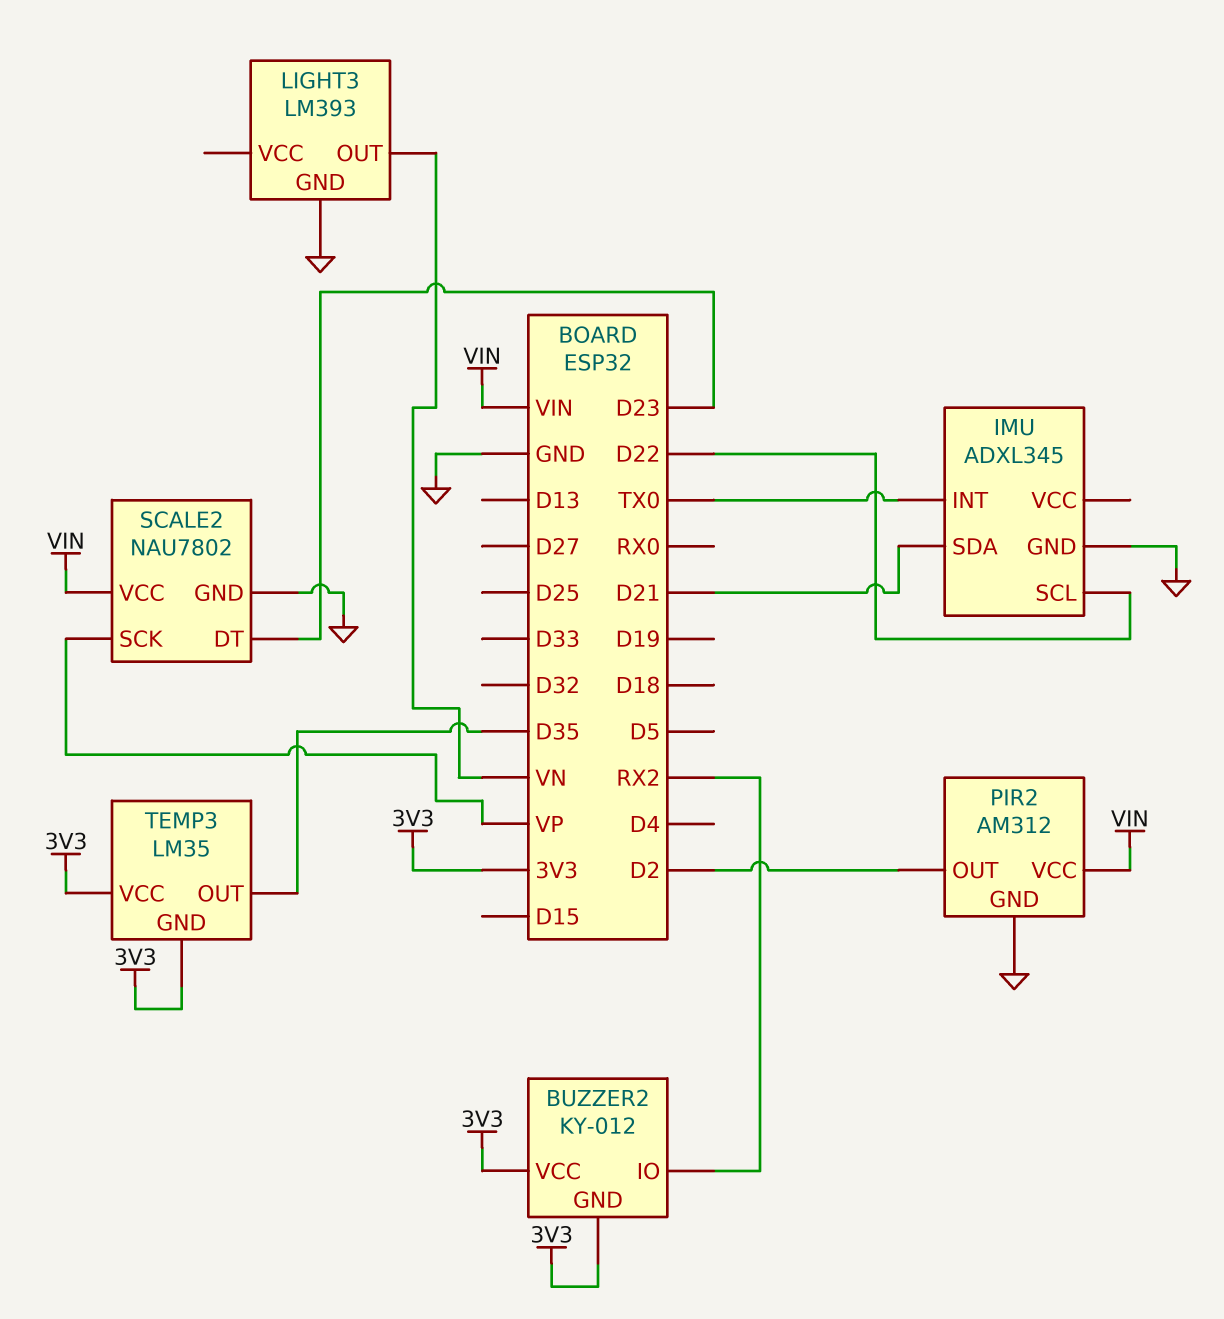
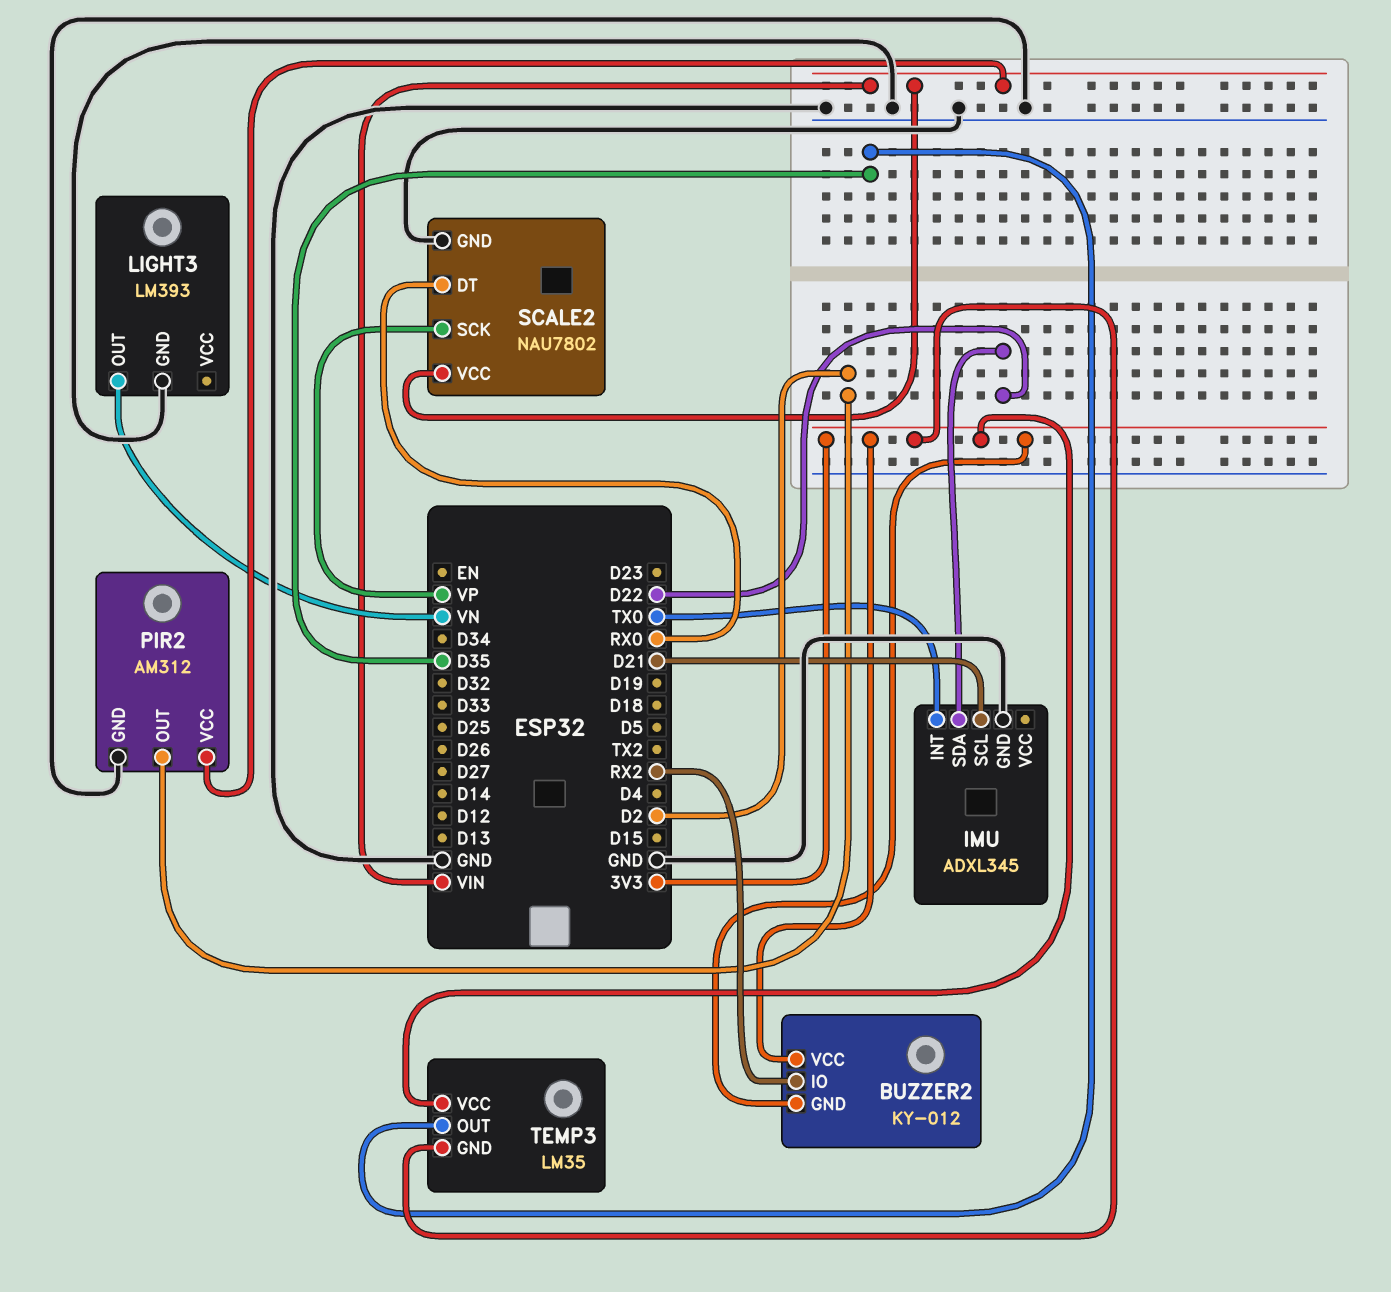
IMU pin SCL: D22 -> D21
IMU pin SDA: D21 -> D22
SCALE2 pin DT: D23 -> RX0

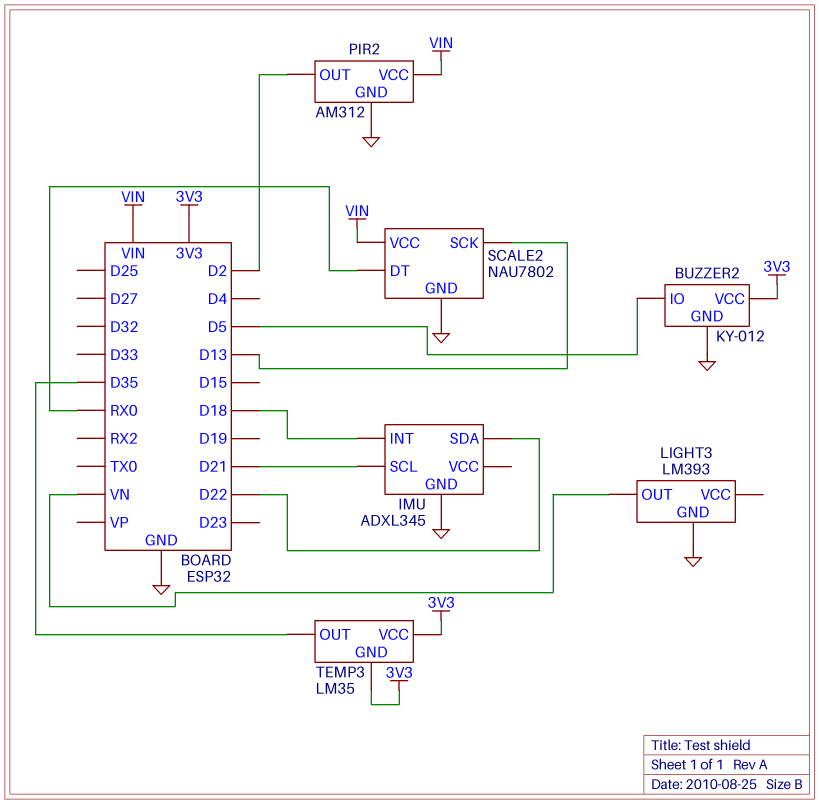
BUZZER2 pin GND: 3V3 -> GND
BUZZER2 pin IO: RX2 -> D5
IMU pin INT: TX0 -> D18
SCALE2 pin SCK: VP -> D13

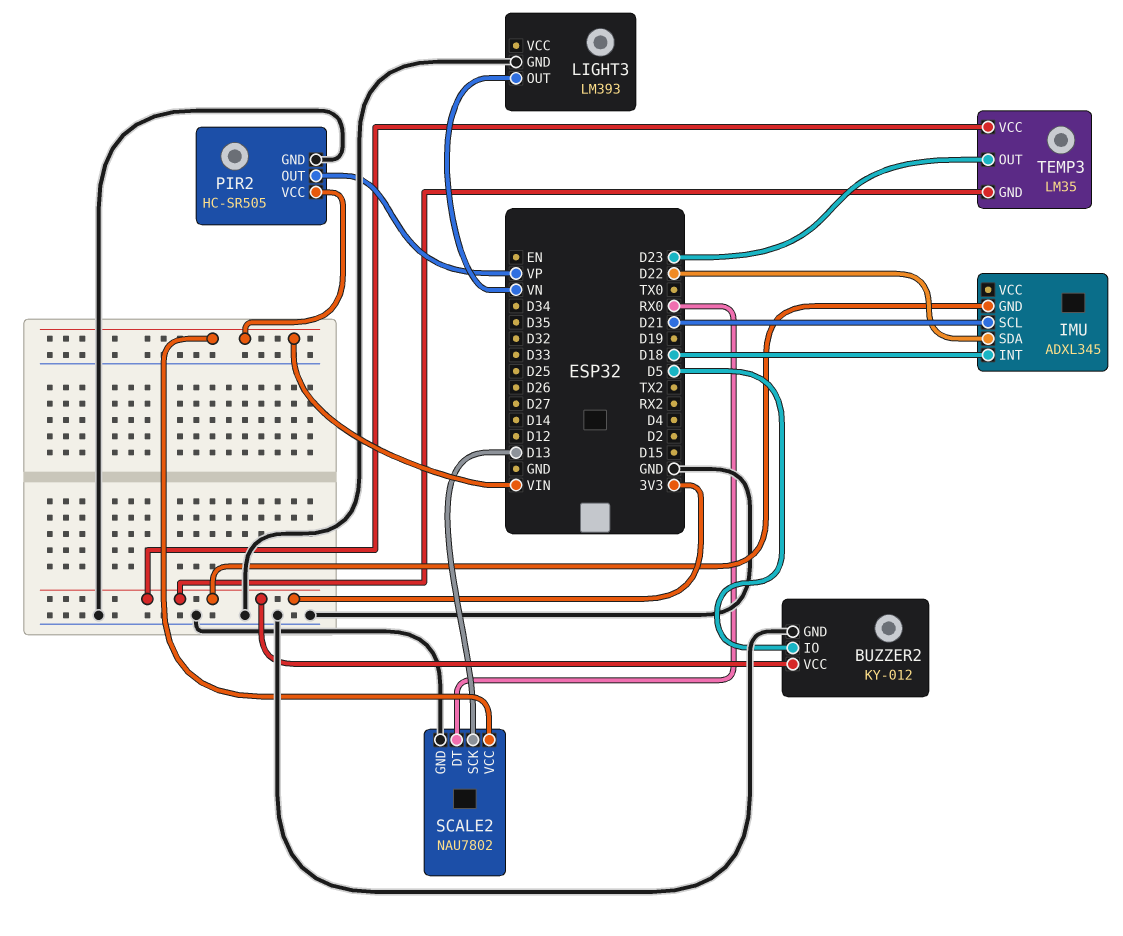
IMU pin GND: GND -> 3V3
PIR2: AM312 -> HC-SR505
PIR2 pin OUT: D2 -> VP
TEMP3 pin OUT: D35 -> D23

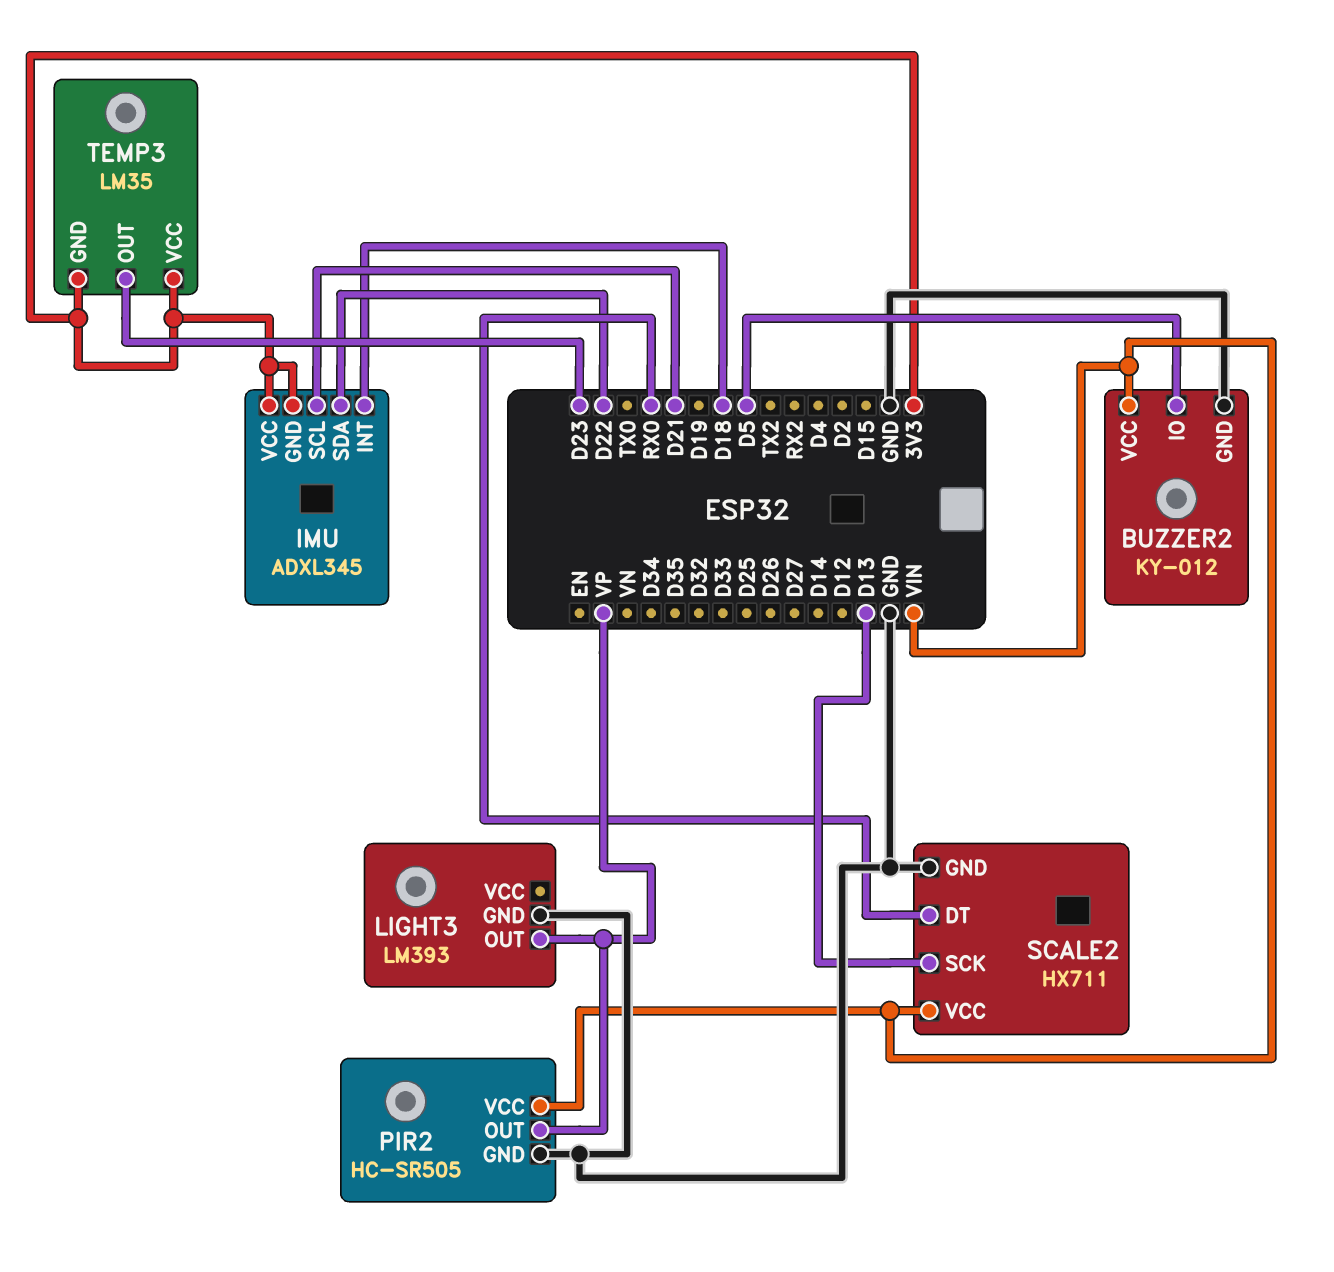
BUZZER2 pin VCC: 3V3 -> VIN
IMU pin VCC: none -> 3V3
LIGHT3 pin OUT: VN -> VP
SCALE2: NAU7802 -> HX711

